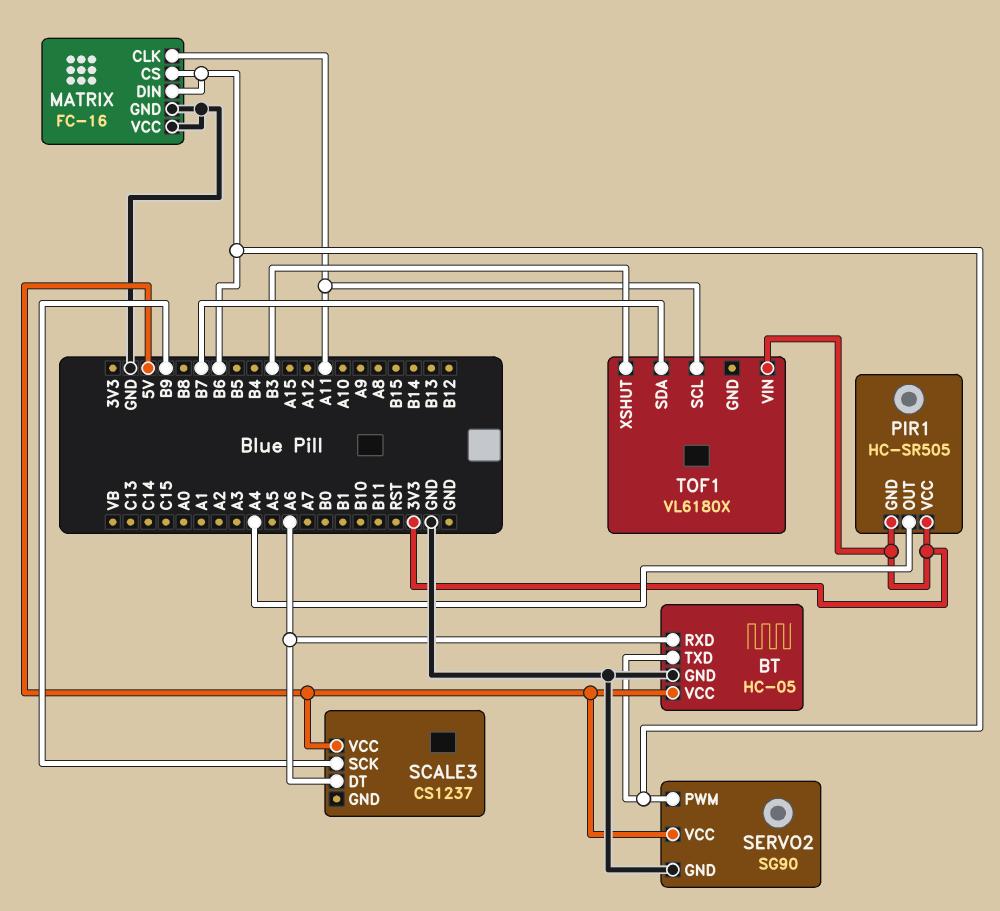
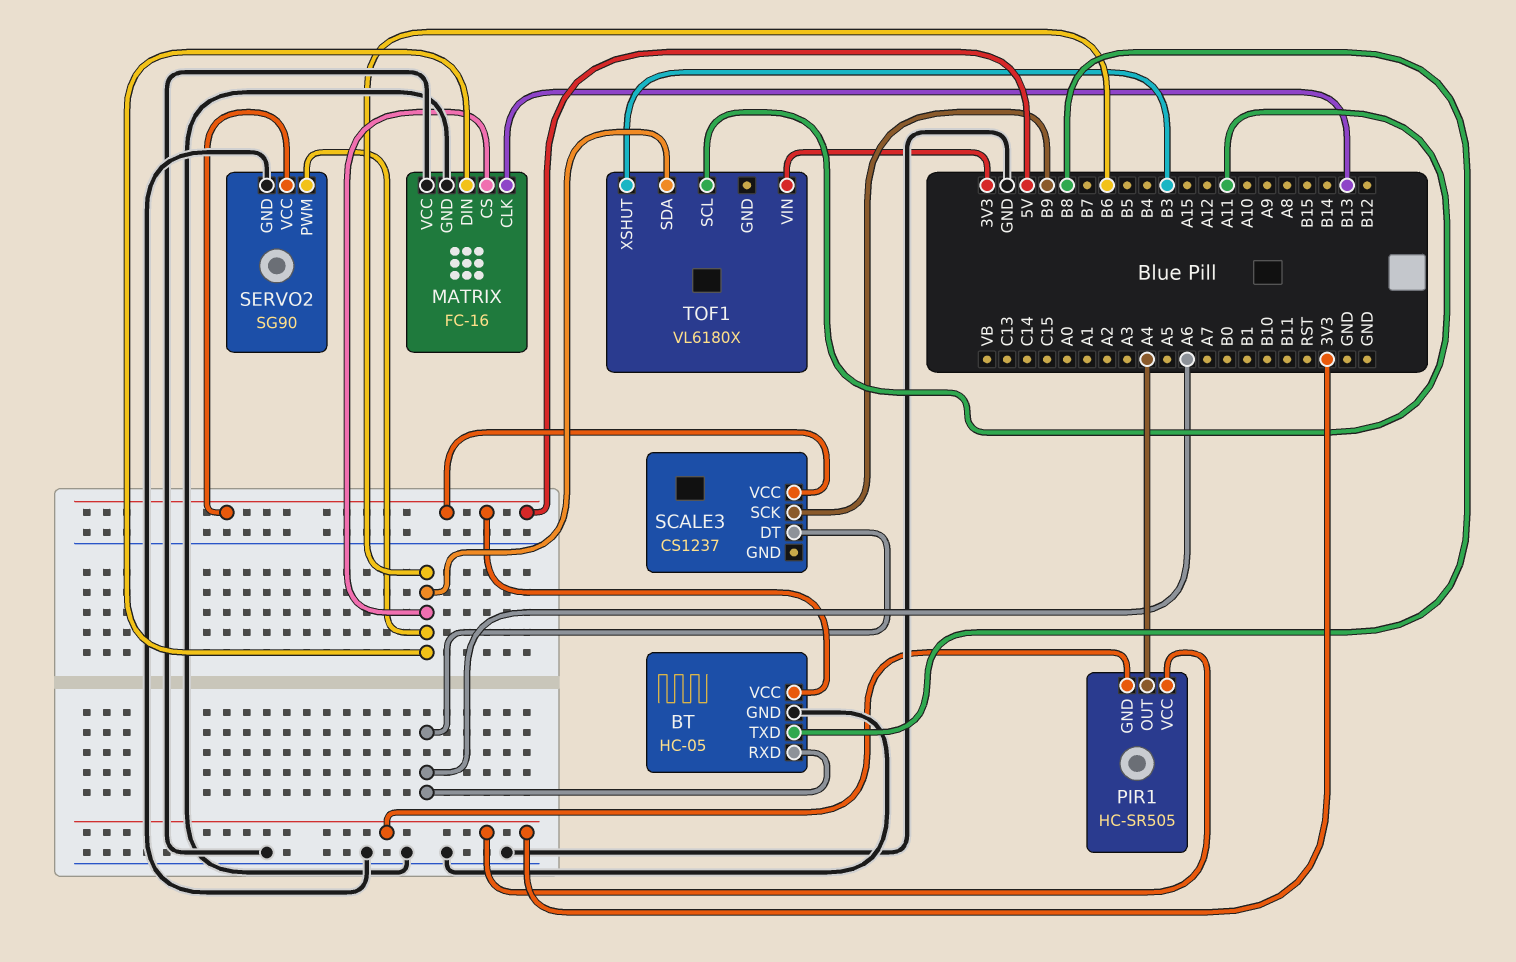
BT pin TXD: B6 -> B8
MATRIX pin CLK: A11 -> B13
TOF1 pin SDA: B7 -> B6

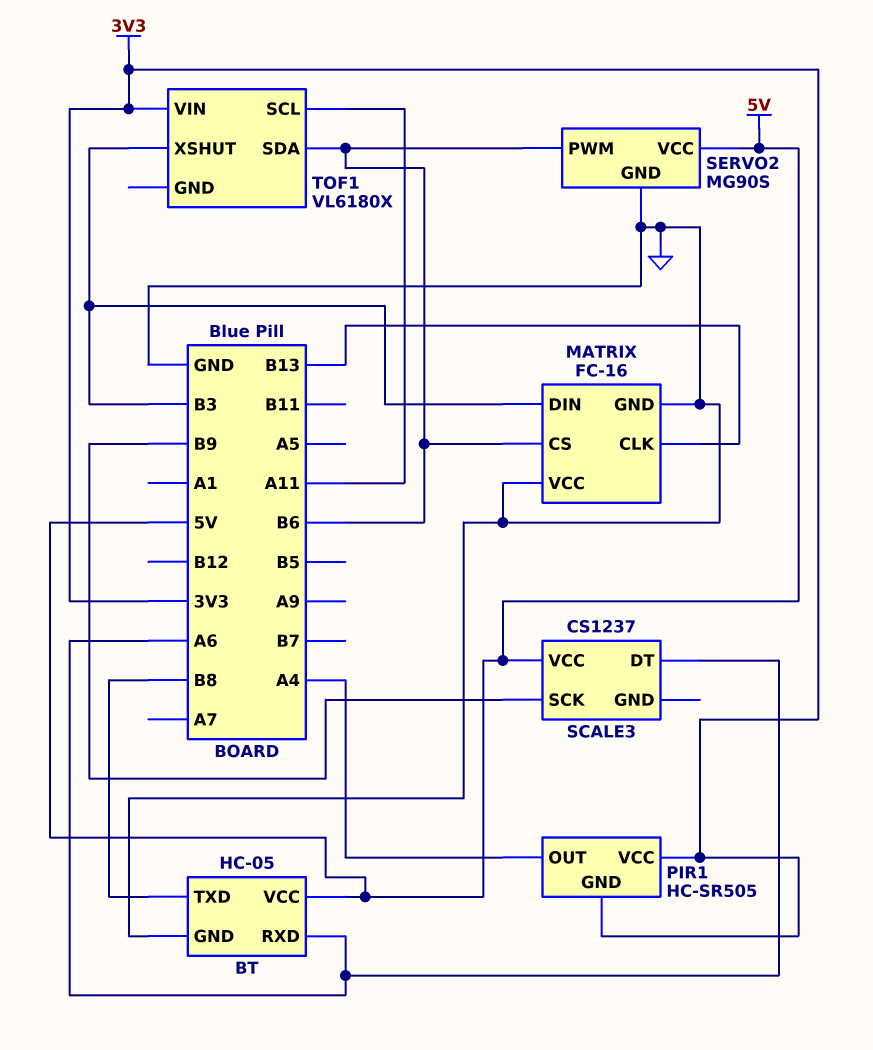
MATRIX pin DIN: B6 -> B3
SERVO2: SG90 -> MG90S

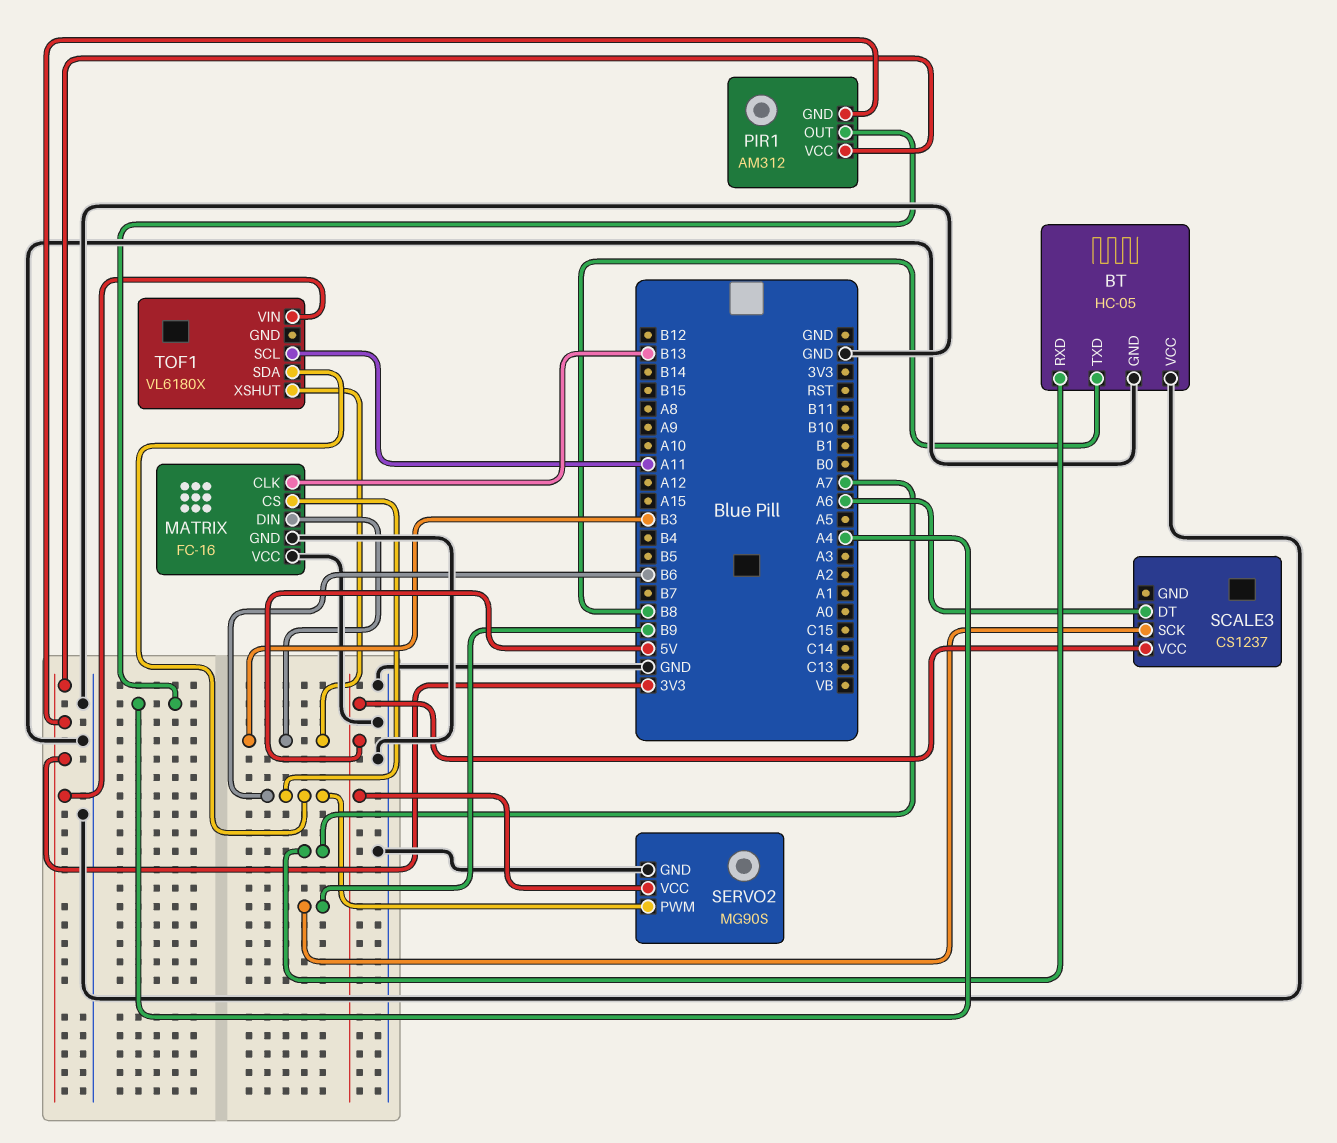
BT pin RXD: A6 -> A7
BT pin VCC: 5V -> GND
PIR1: HC-SR505 -> AM312

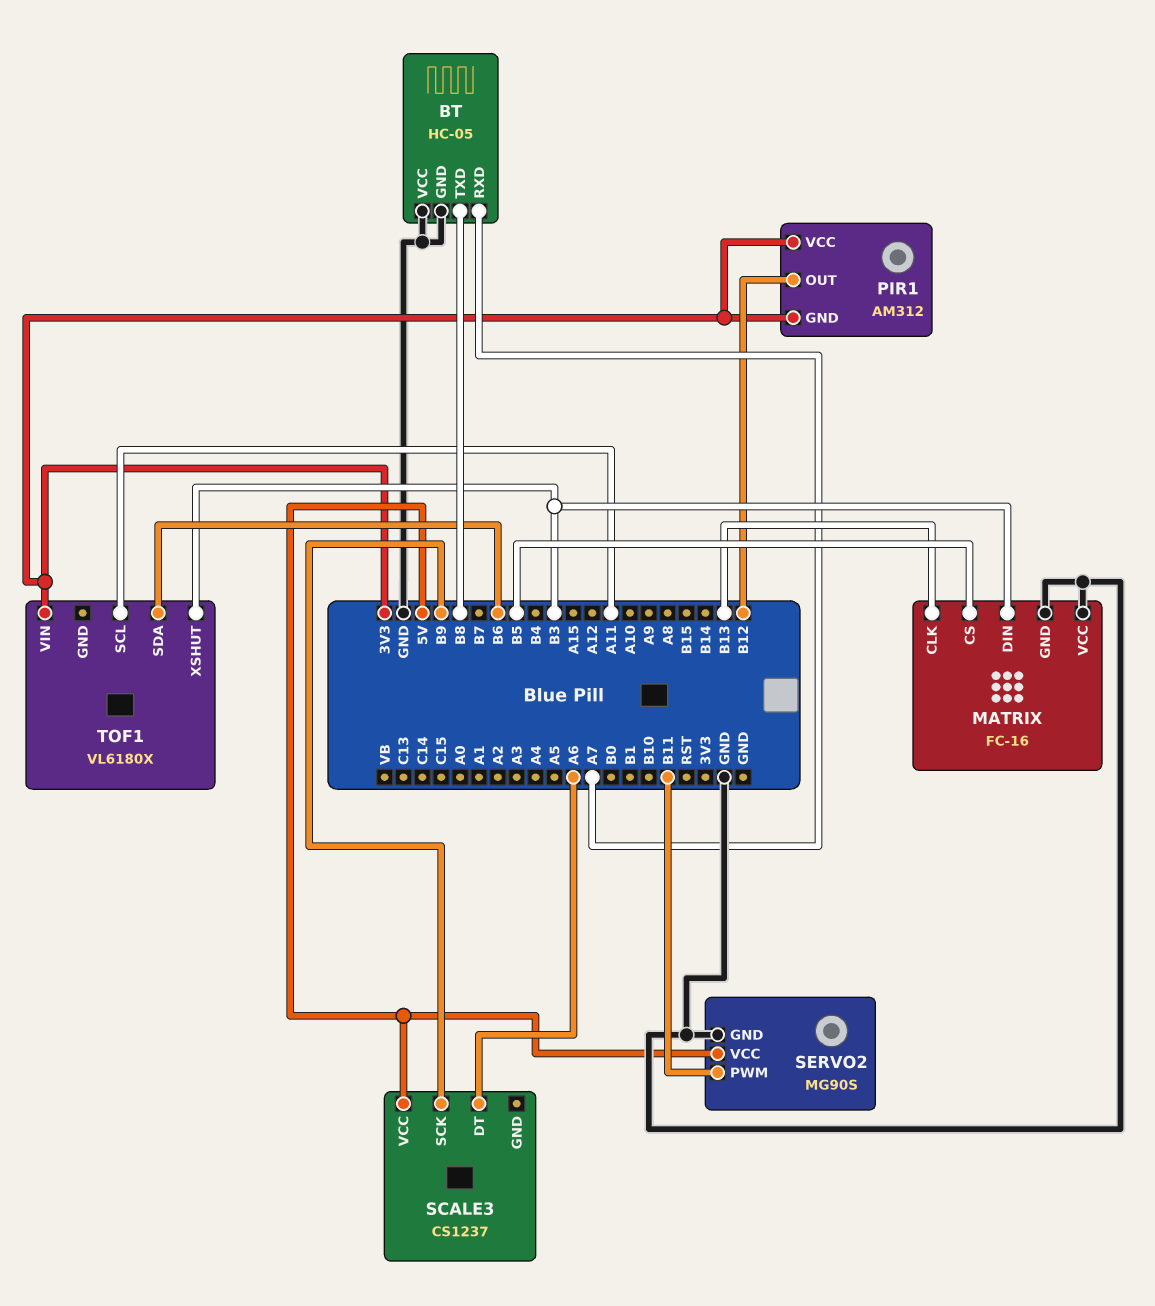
MATRIX pin CS: B6 -> B5
PIR1 pin OUT: A4 -> B12
SERVO2 pin PWM: B6 -> B11

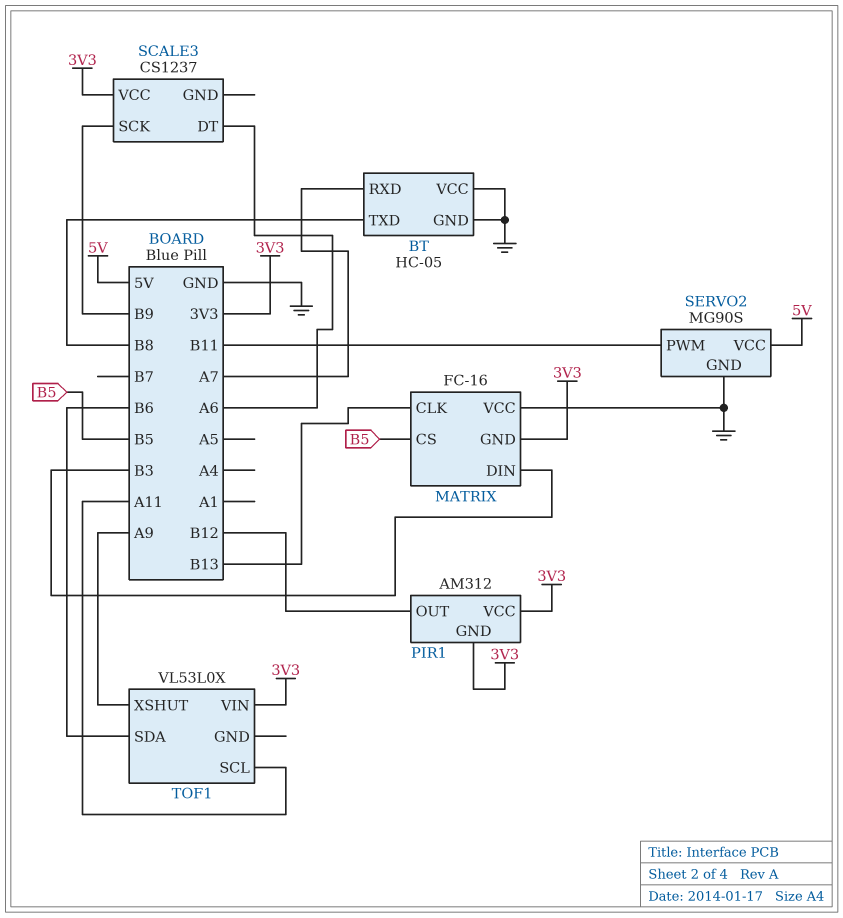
MATRIX pin GND: GND -> 3V3
SCALE3 pin VCC: 5V -> 3V3
TOF1: VL6180X -> VL53L0X
TOF1 pin XSHUT: B3 -> A9

